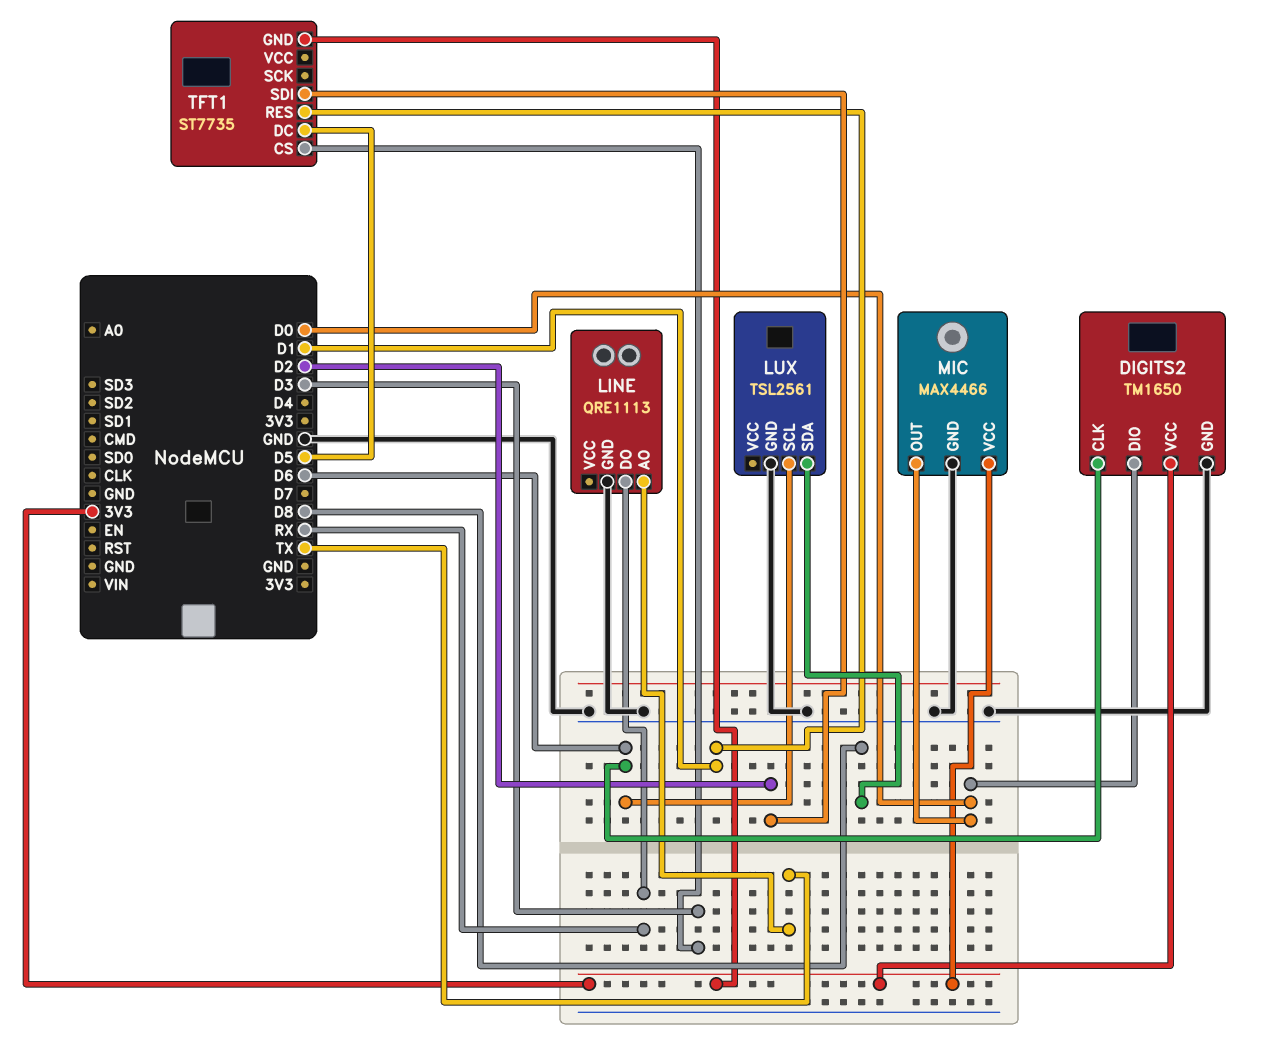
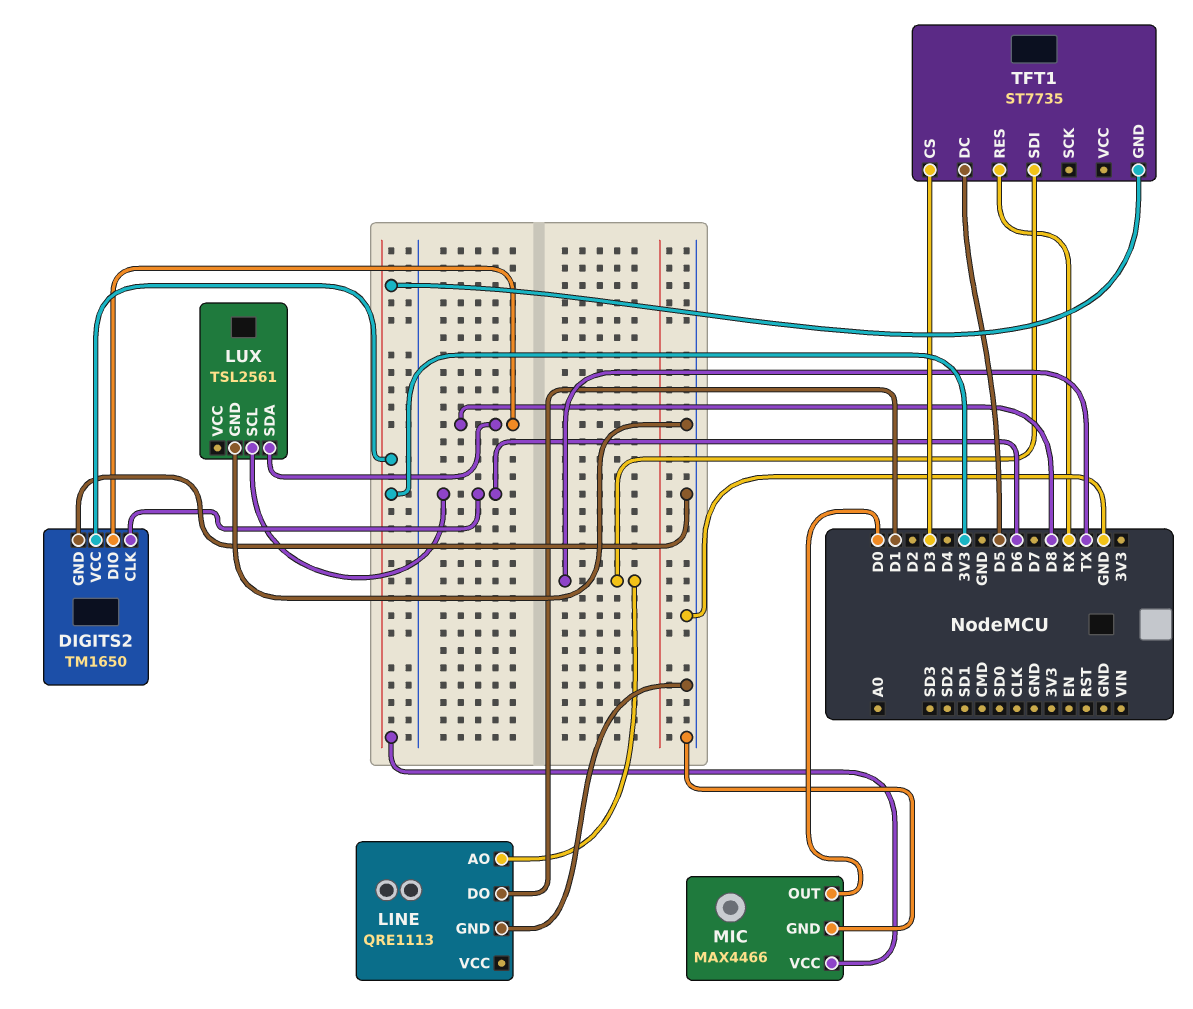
DIGITS2 pin DIO: D0 -> D8
LINE pin DO: RX -> D1
TFT1 pin RES: D1 -> RX
TFT1 pin SDI: D2 -> TX

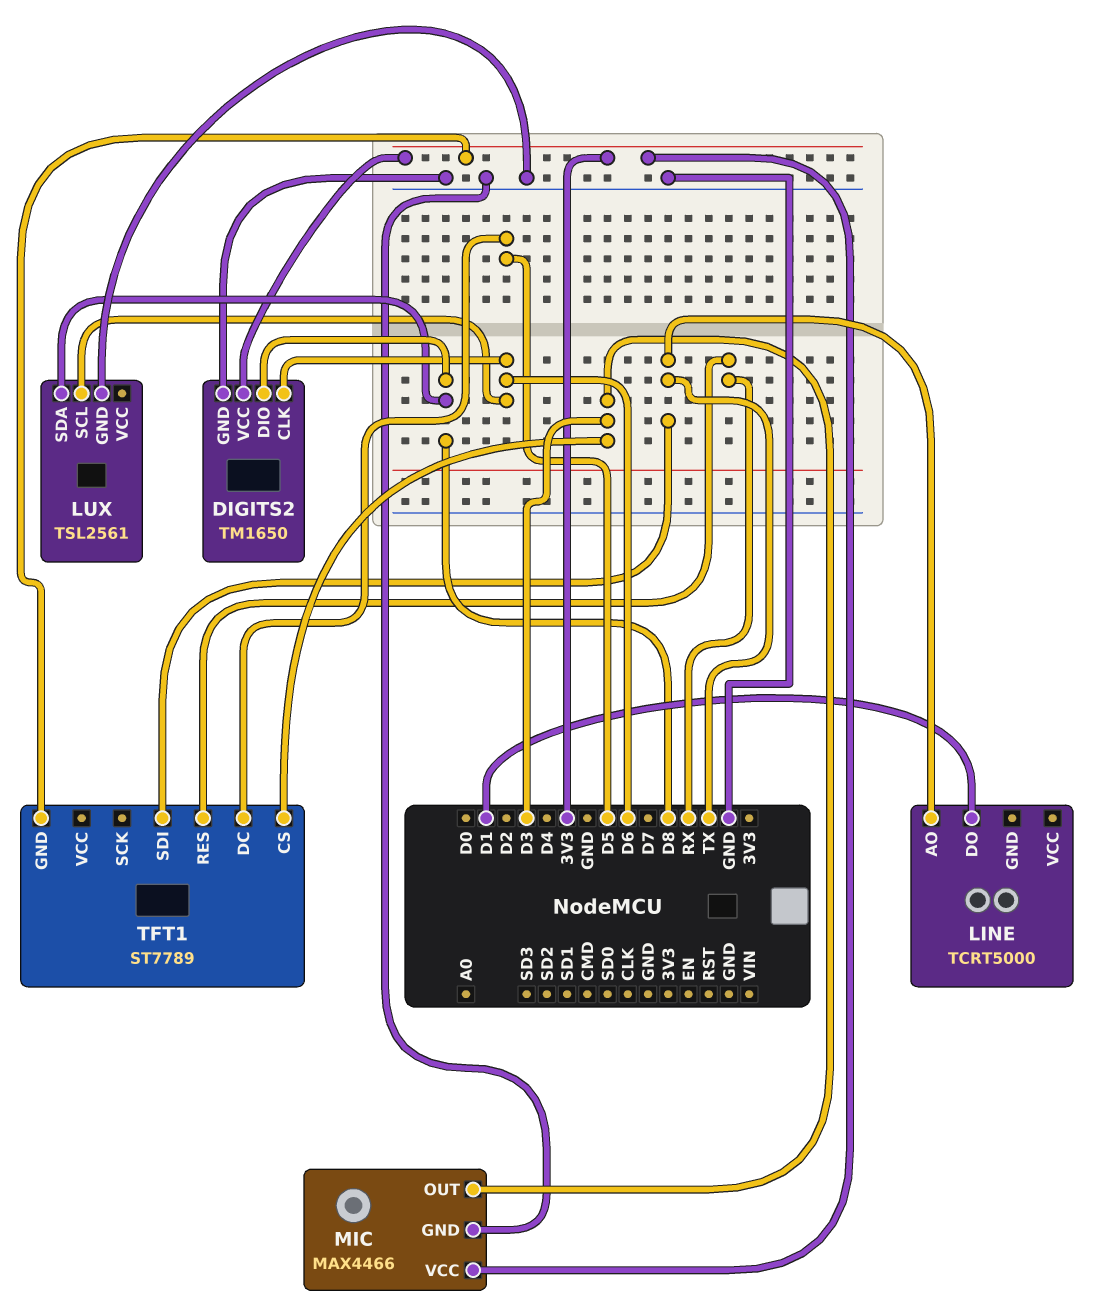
LINE: QRE1113 -> TCRT5000
LINE pin GND: GND -> none
MIC pin OUT: D0 -> D3
TFT1: ST7735 -> ST7789

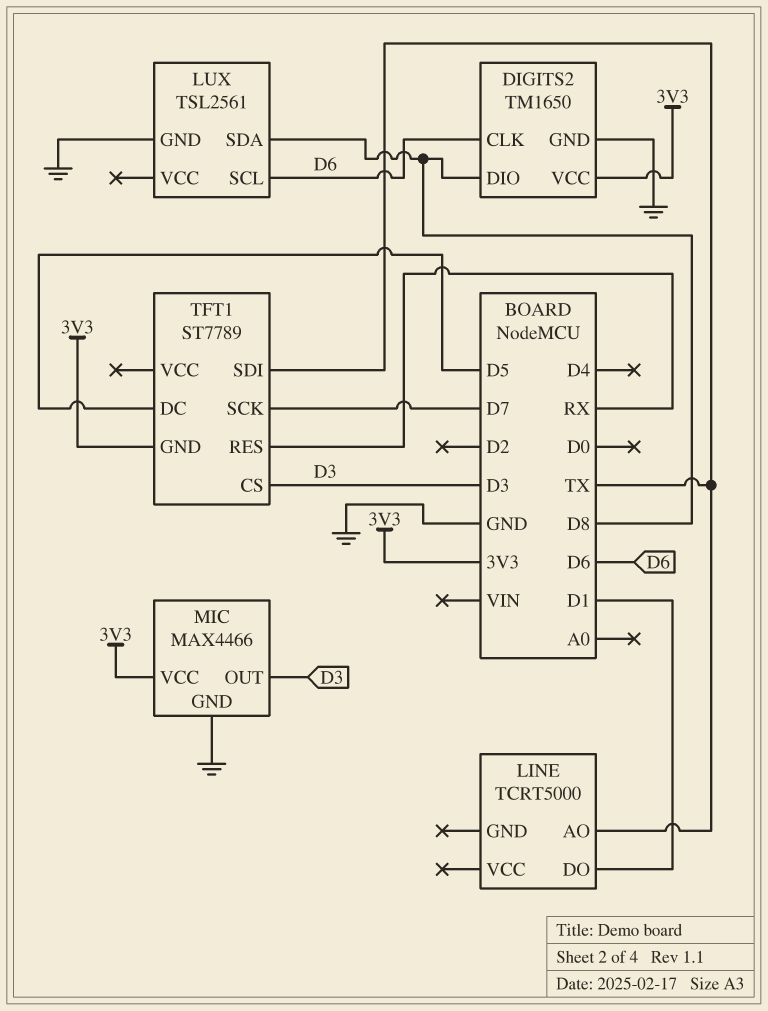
TFT1 pin SCK: none -> D7

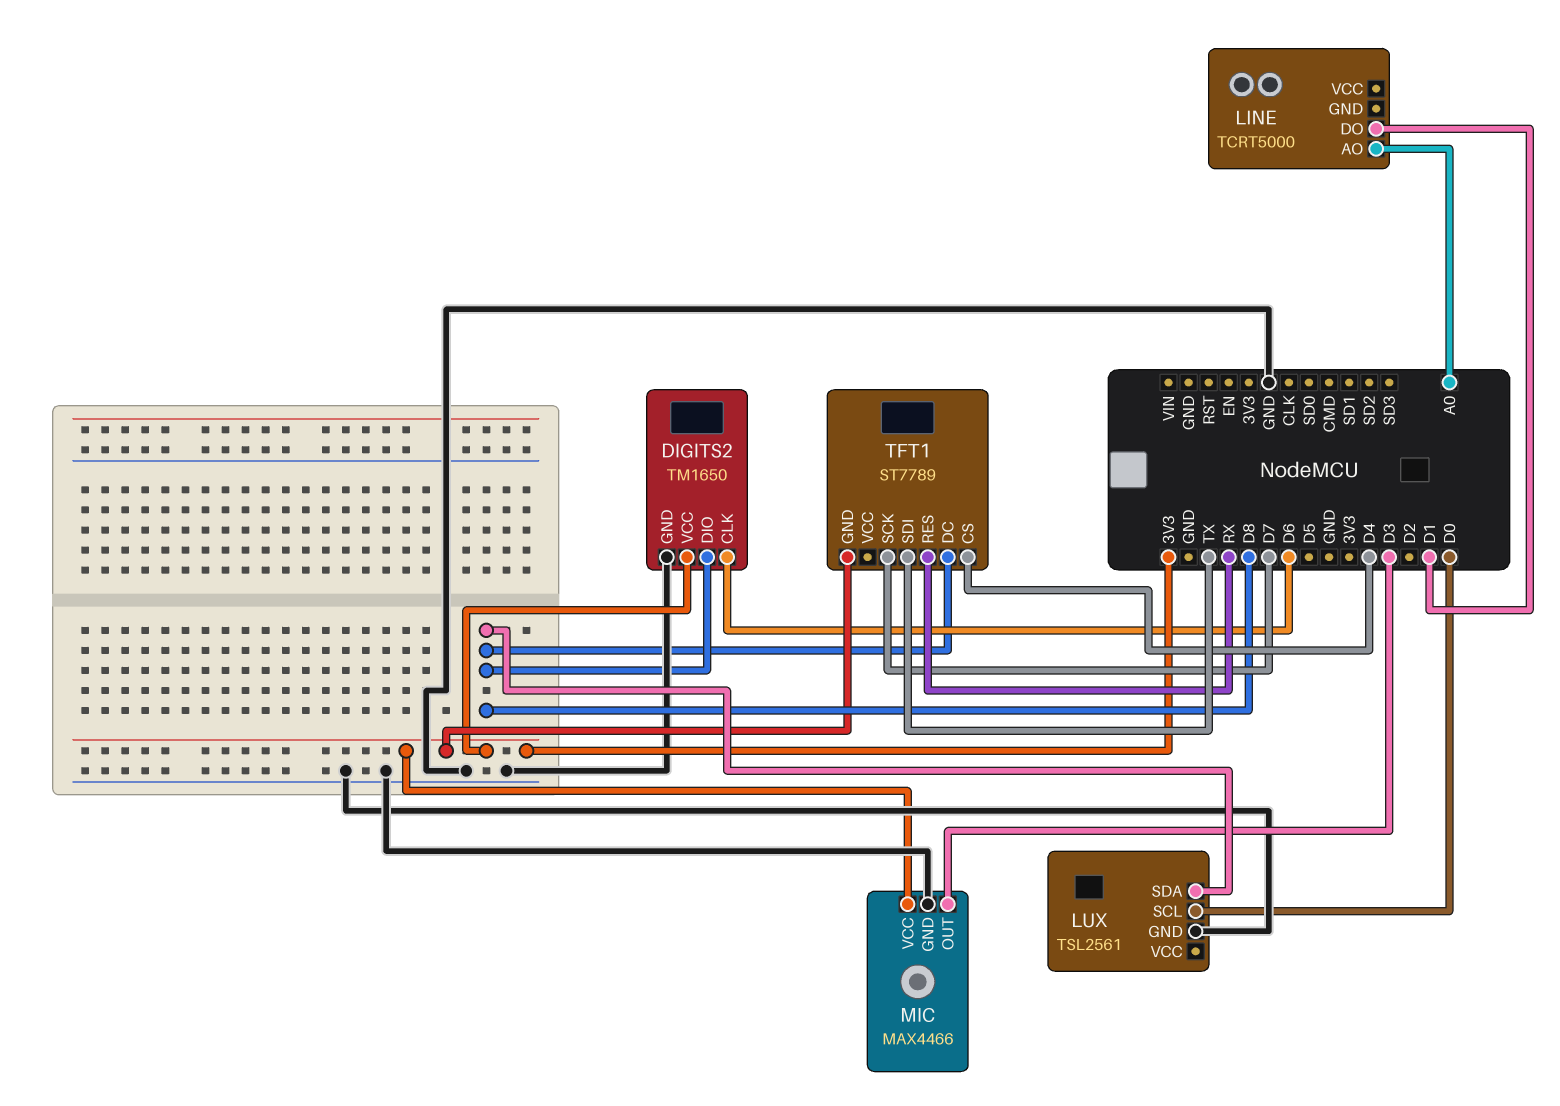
LINE pin AO: TX -> A0
LUX pin SCL: D6 -> D0
TFT1 pin CS: D3 -> D4
TFT1 pin DC: D5 -> D8

